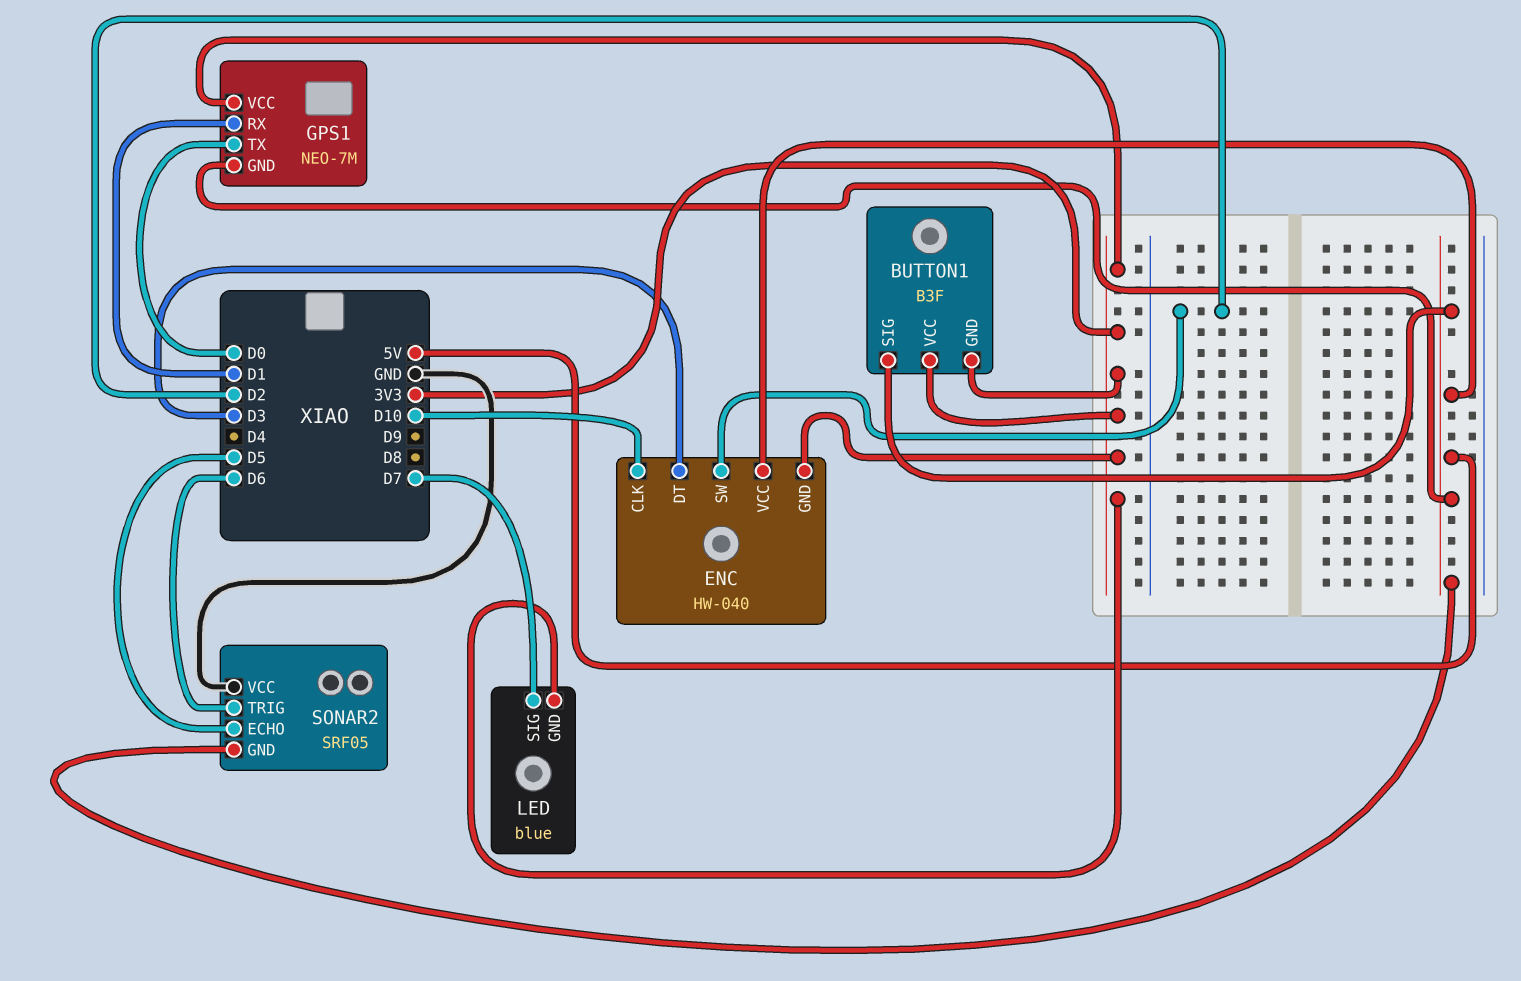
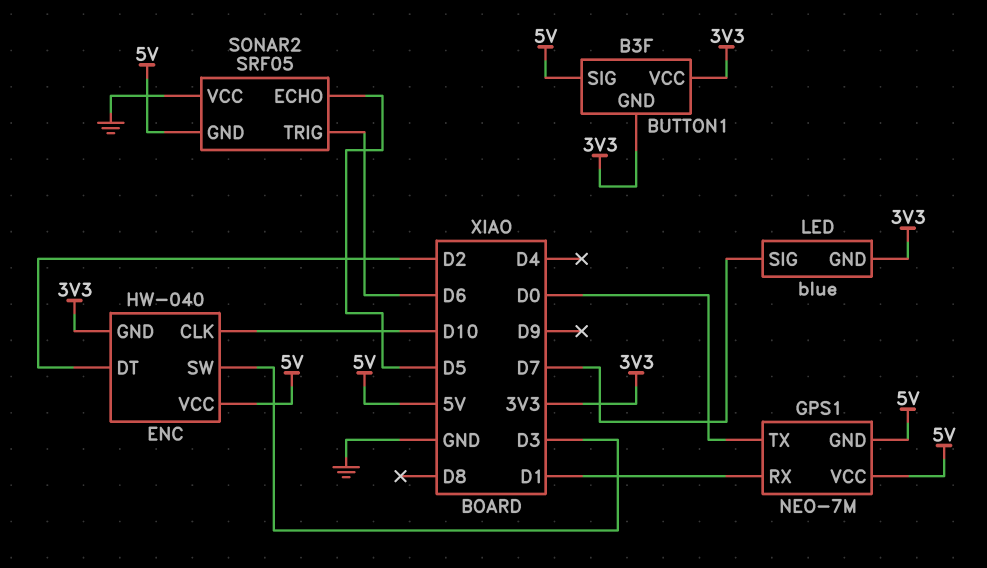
ENC pin DT: D3 -> D2
ENC pin SW: D2 -> D3
GPS1 pin VCC: 3V3 -> 5V

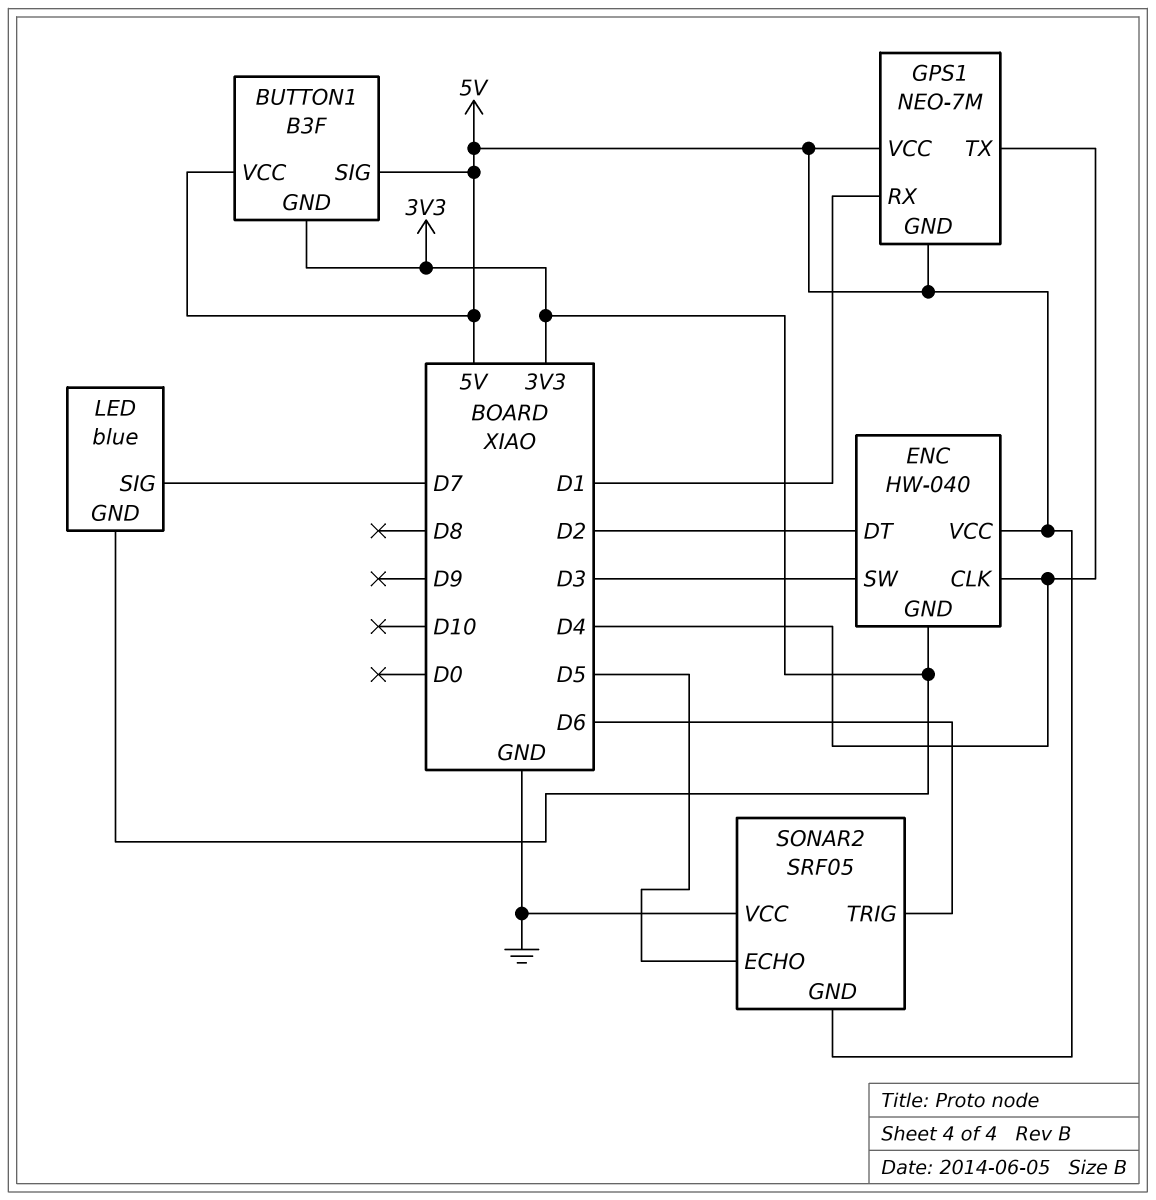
BUTTON1 pin VCC: 3V3 -> 5V
ENC pin CLK: D10 -> D4
GPS1 pin TX: D0 -> D4

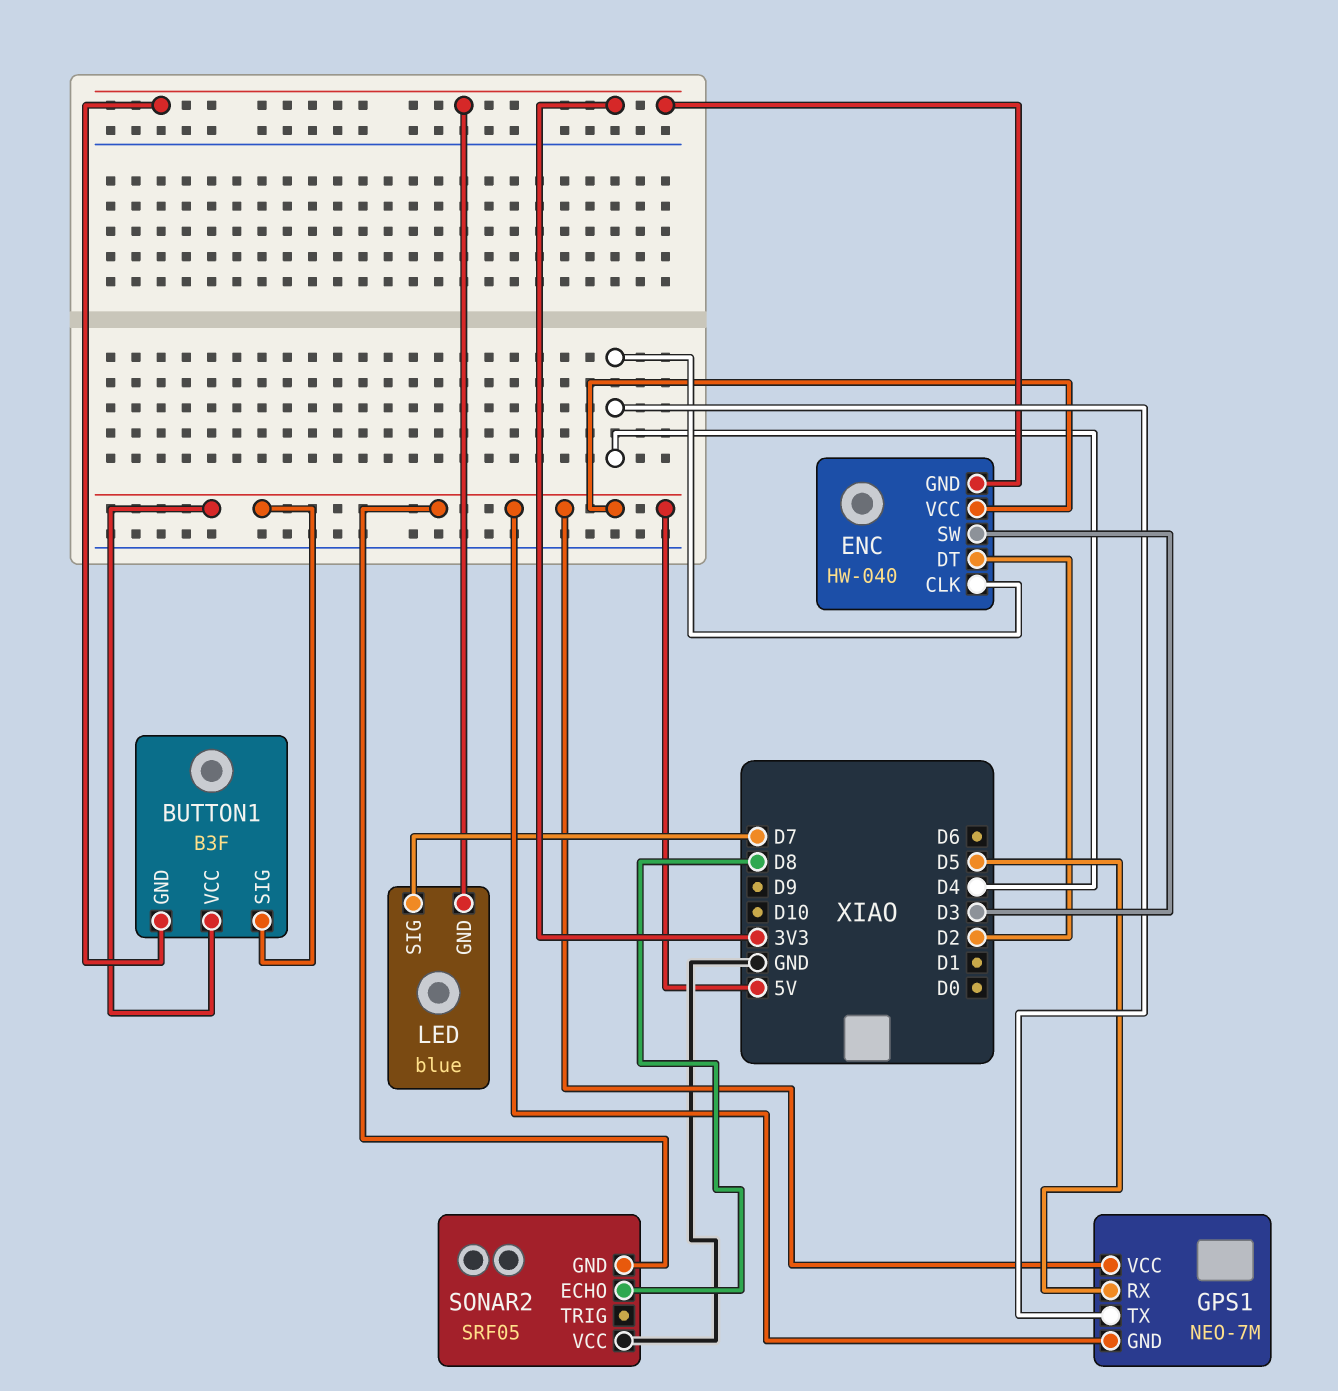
GPS1 pin RX: D1 -> D5
SONAR2 pin ECHO: D5 -> D8
SONAR2 pin TRIG: D6 -> none

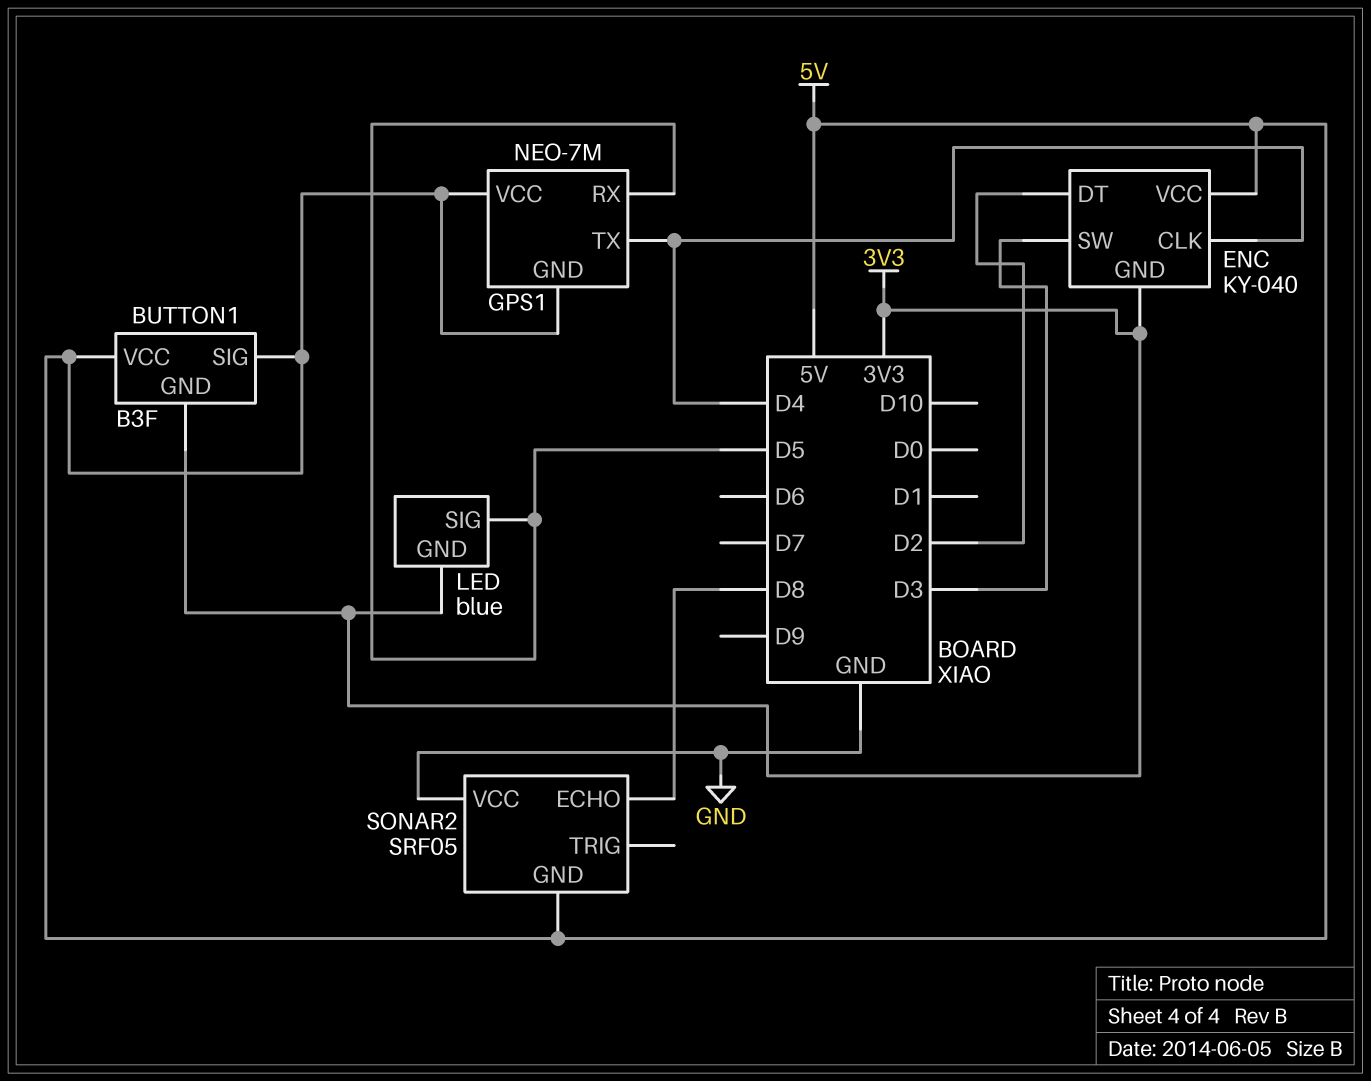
ENC: HW-040 -> KY-040
LED pin SIG: D7 -> D5

